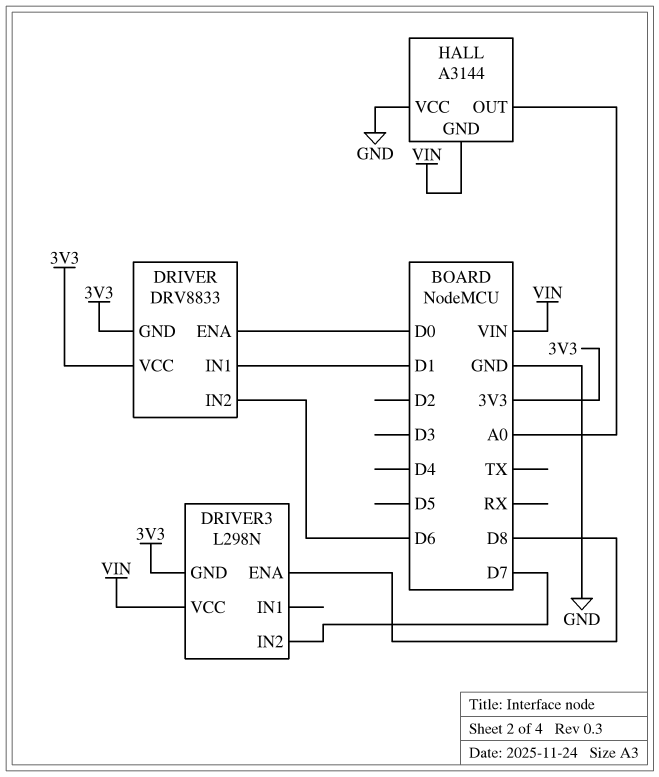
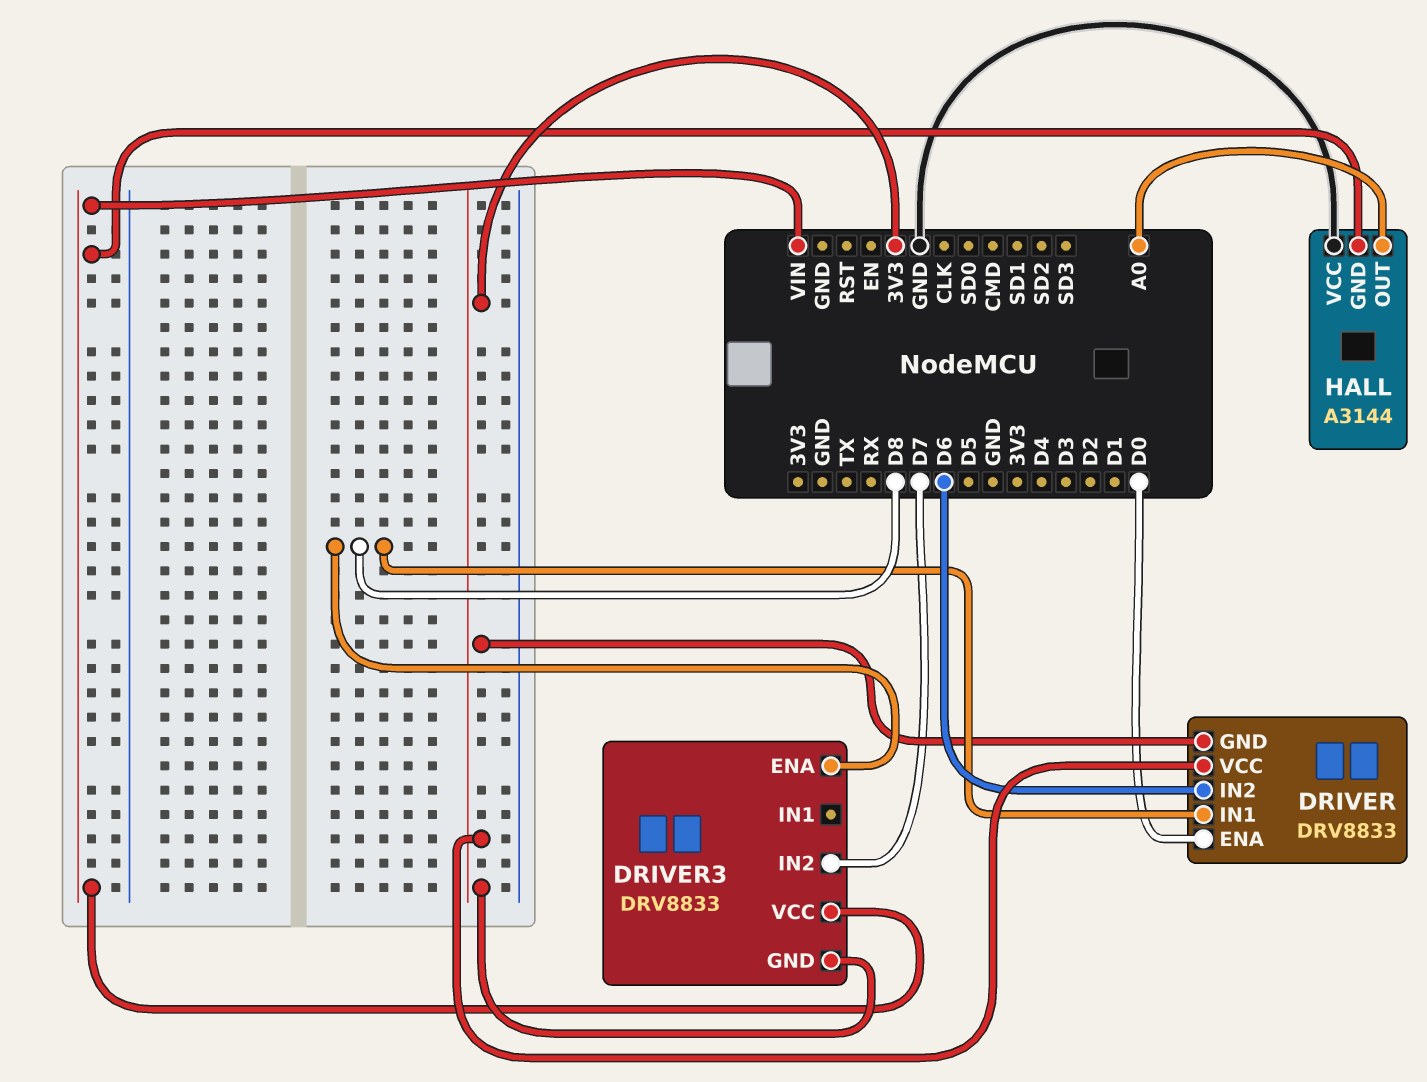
DRIVER pin IN1: D1 -> D8
DRIVER3: L298N -> DRV8833

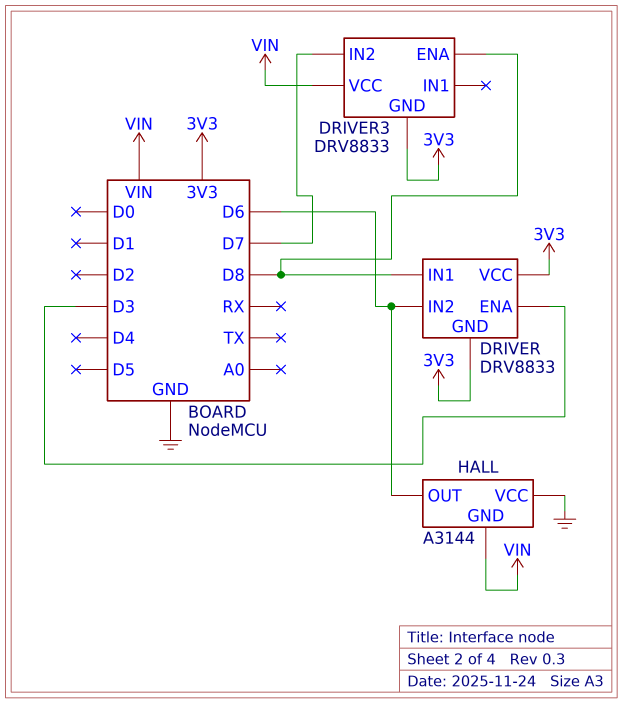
DRIVER pin ENA: D0 -> D3
HALL pin OUT: A0 -> D6

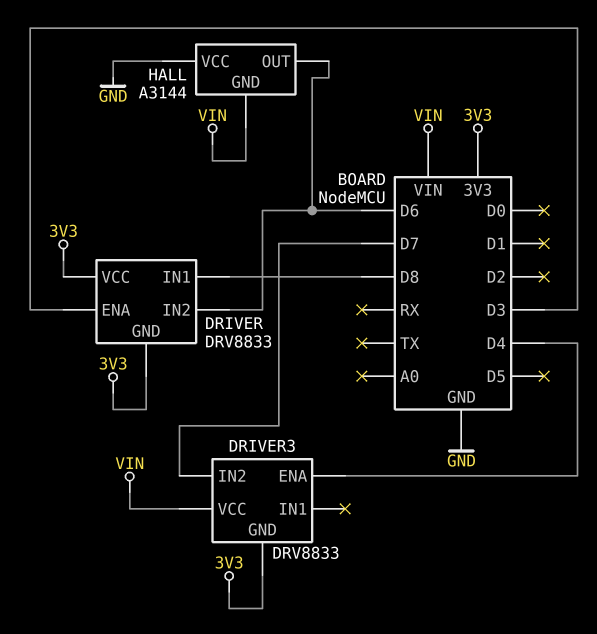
DRIVER3 pin ENA: D8 -> D4

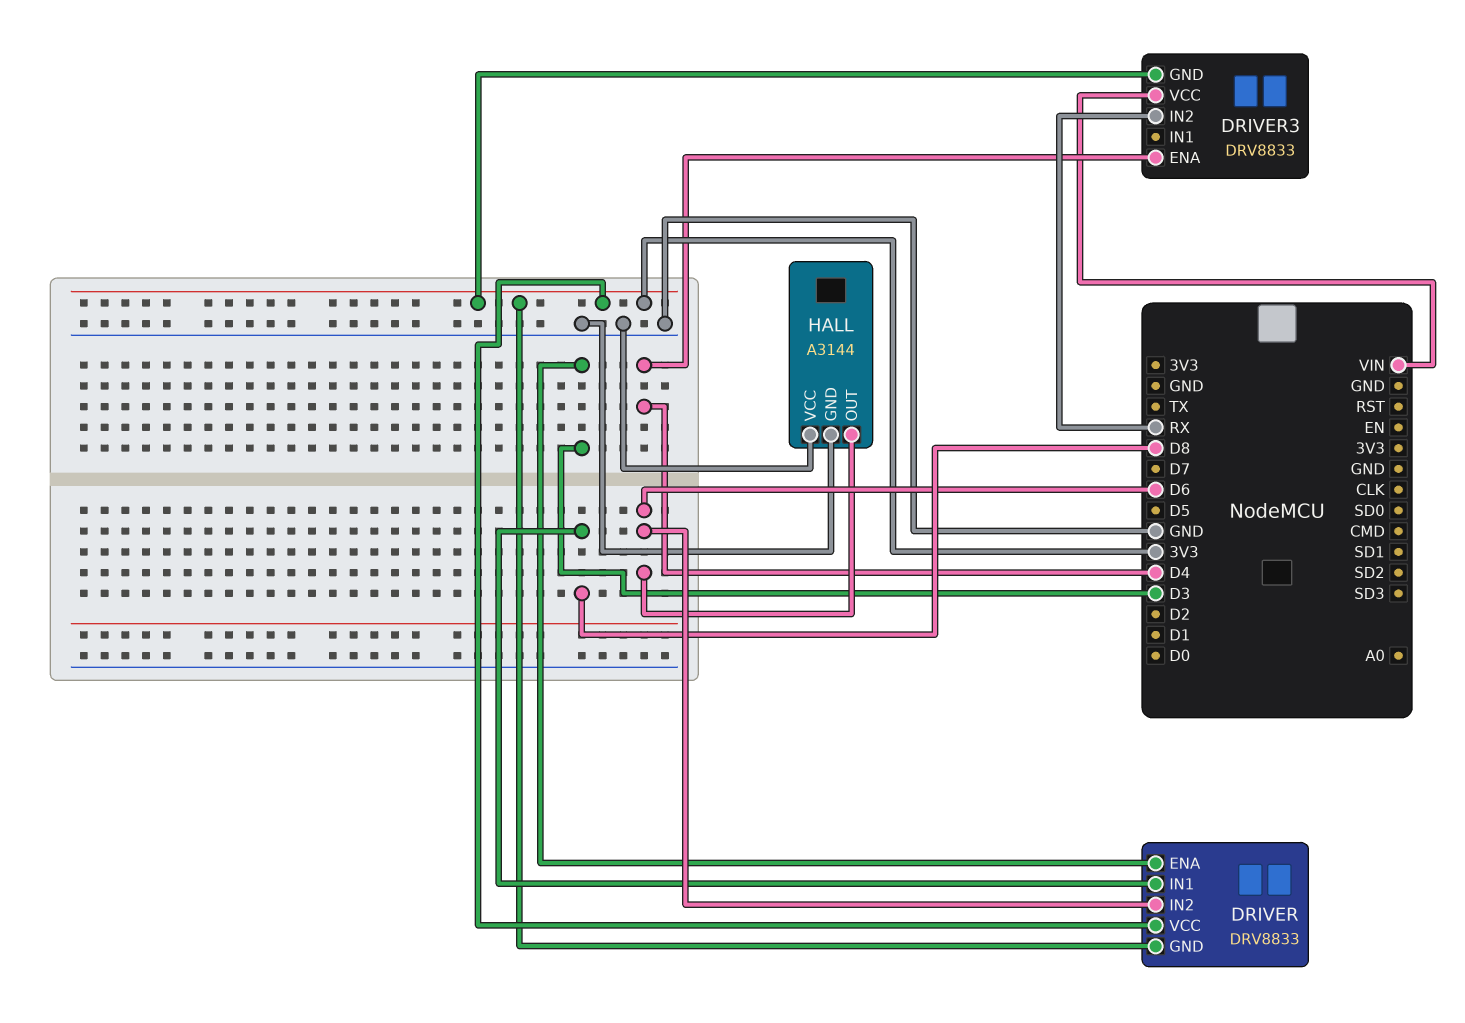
DRIVER3 pin IN2: D7 -> RX
HALL pin GND: VIN -> GND

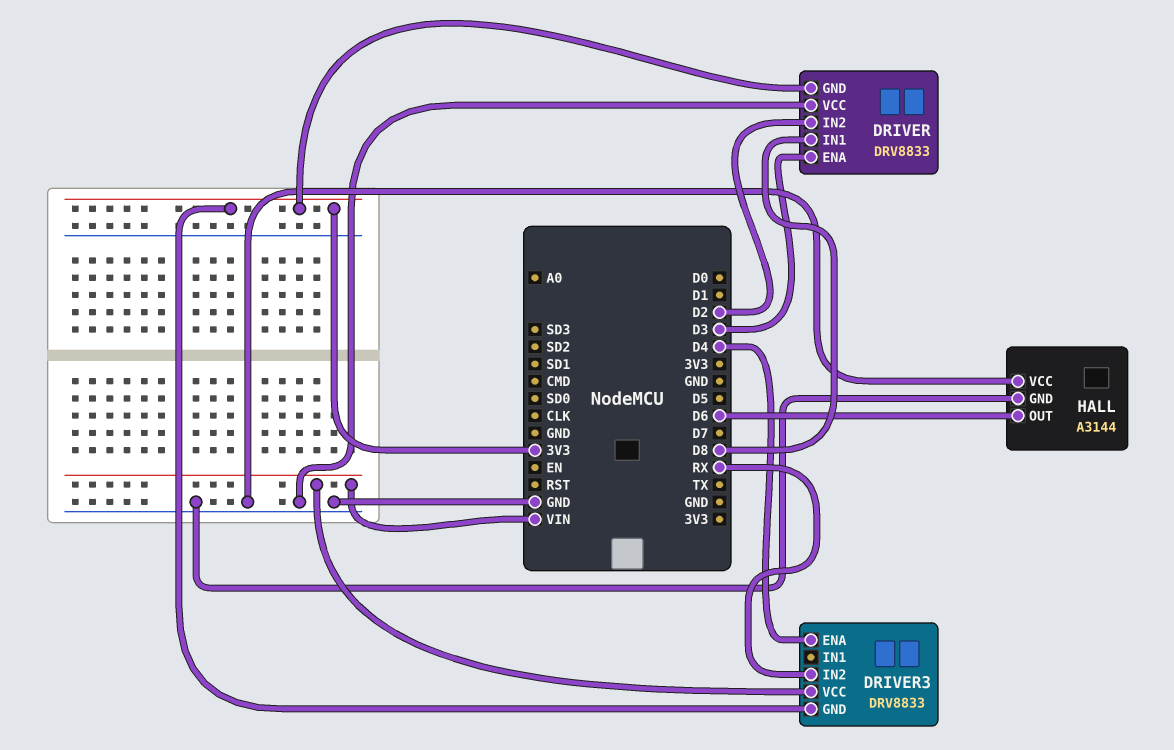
DRIVER pin IN2: D6 -> D2
DRIVER pin VCC: 3V3 -> GND

